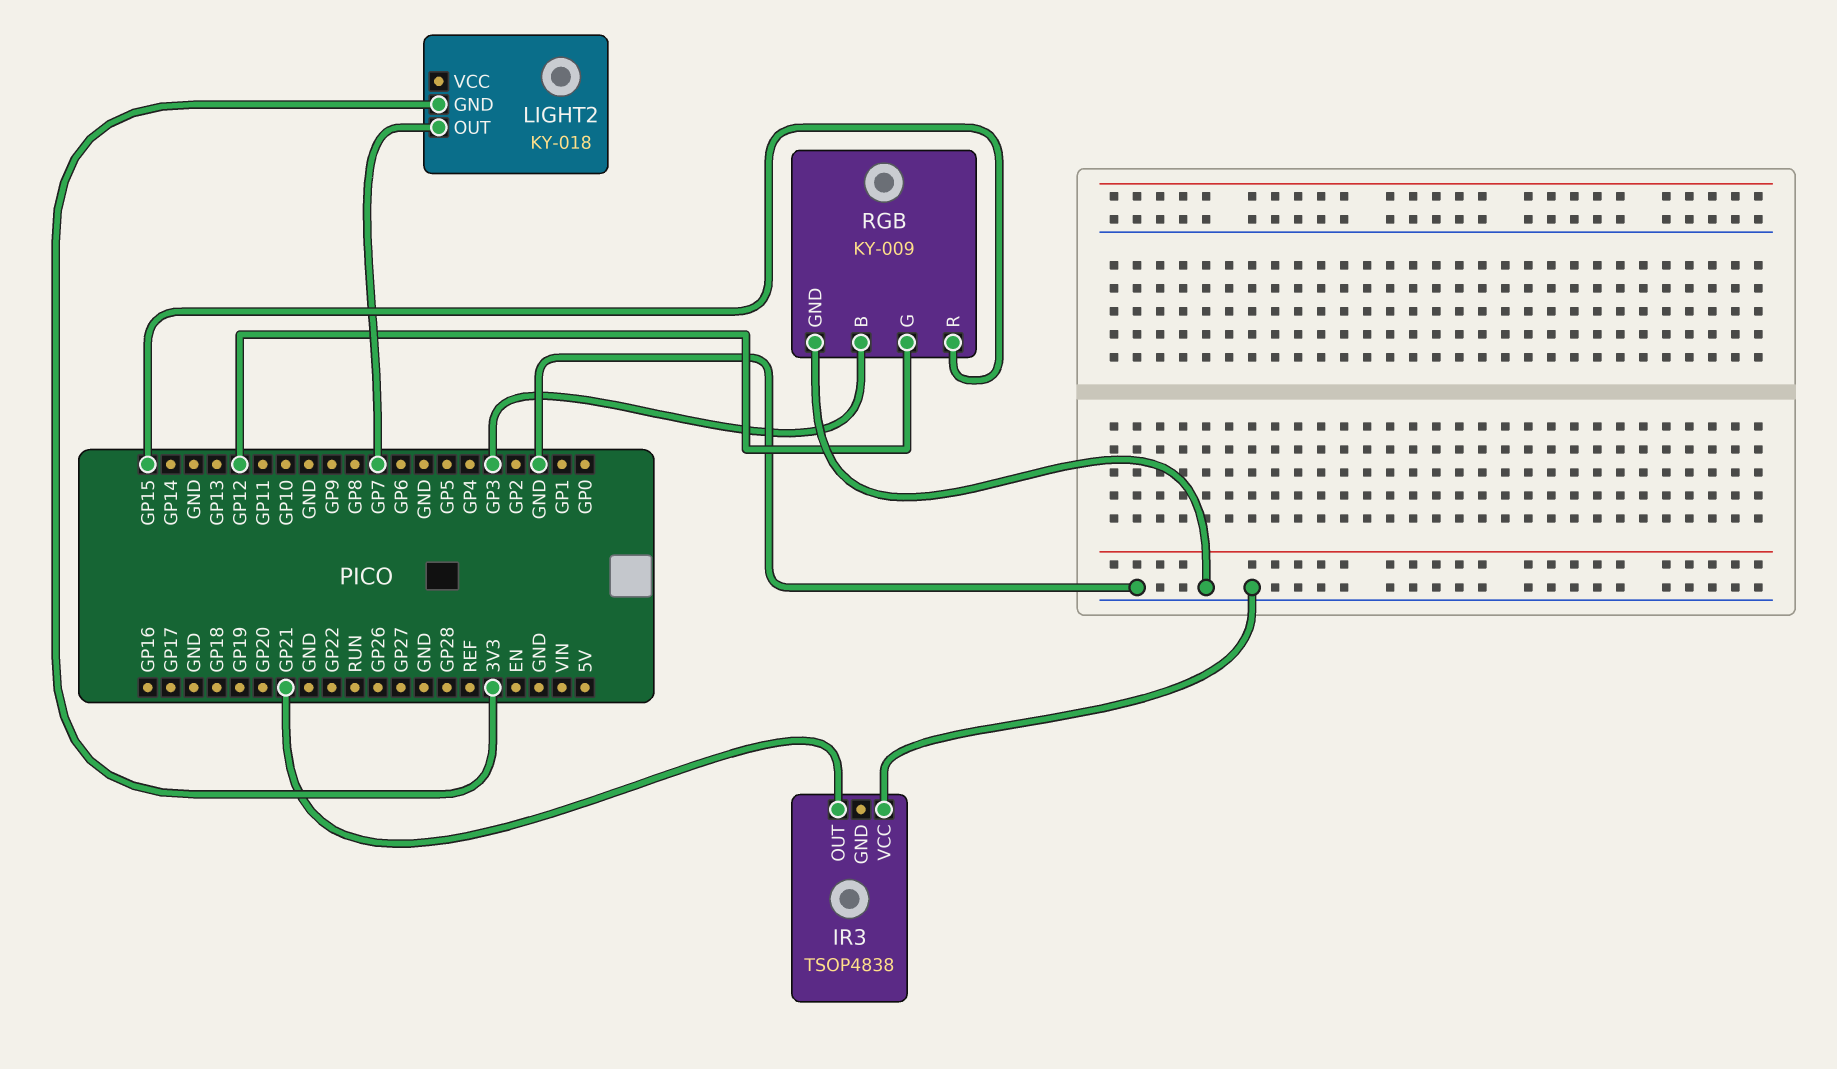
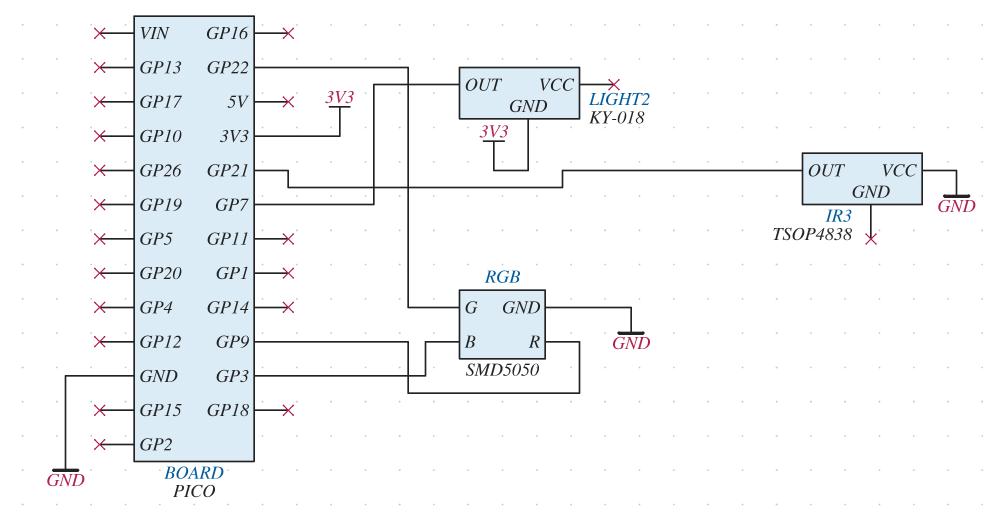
RGB: KY-009 -> SMD5050
RGB pin G: GP12 -> GP22
RGB pin R: GP15 -> GP9

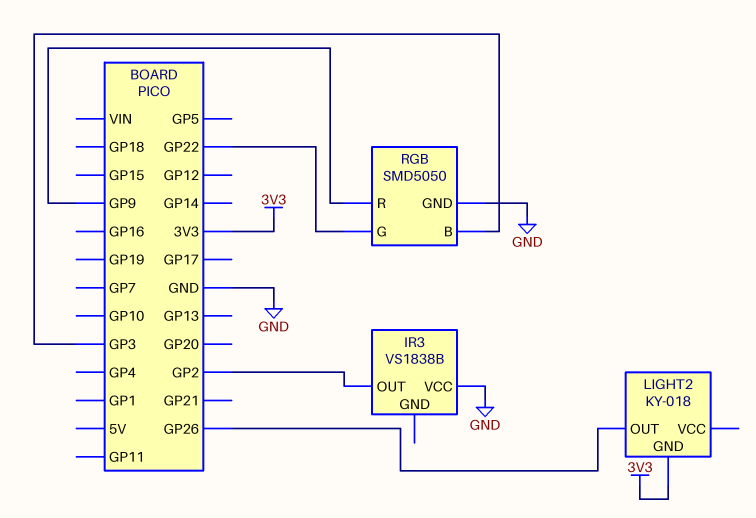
IR3: TSOP4838 -> VS1838B
IR3 pin OUT: GP21 -> GP2
LIGHT2 pin OUT: GP7 -> GP26

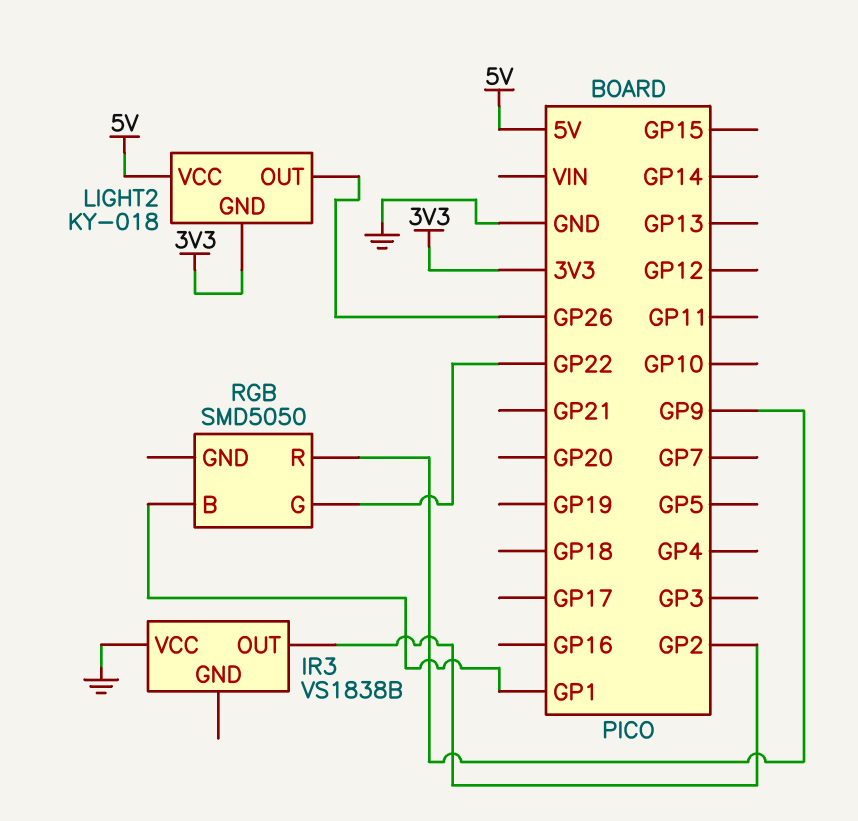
LIGHT2 pin VCC: none -> 5V
RGB pin B: GP3 -> GP1
RGB pin GND: GND -> none

